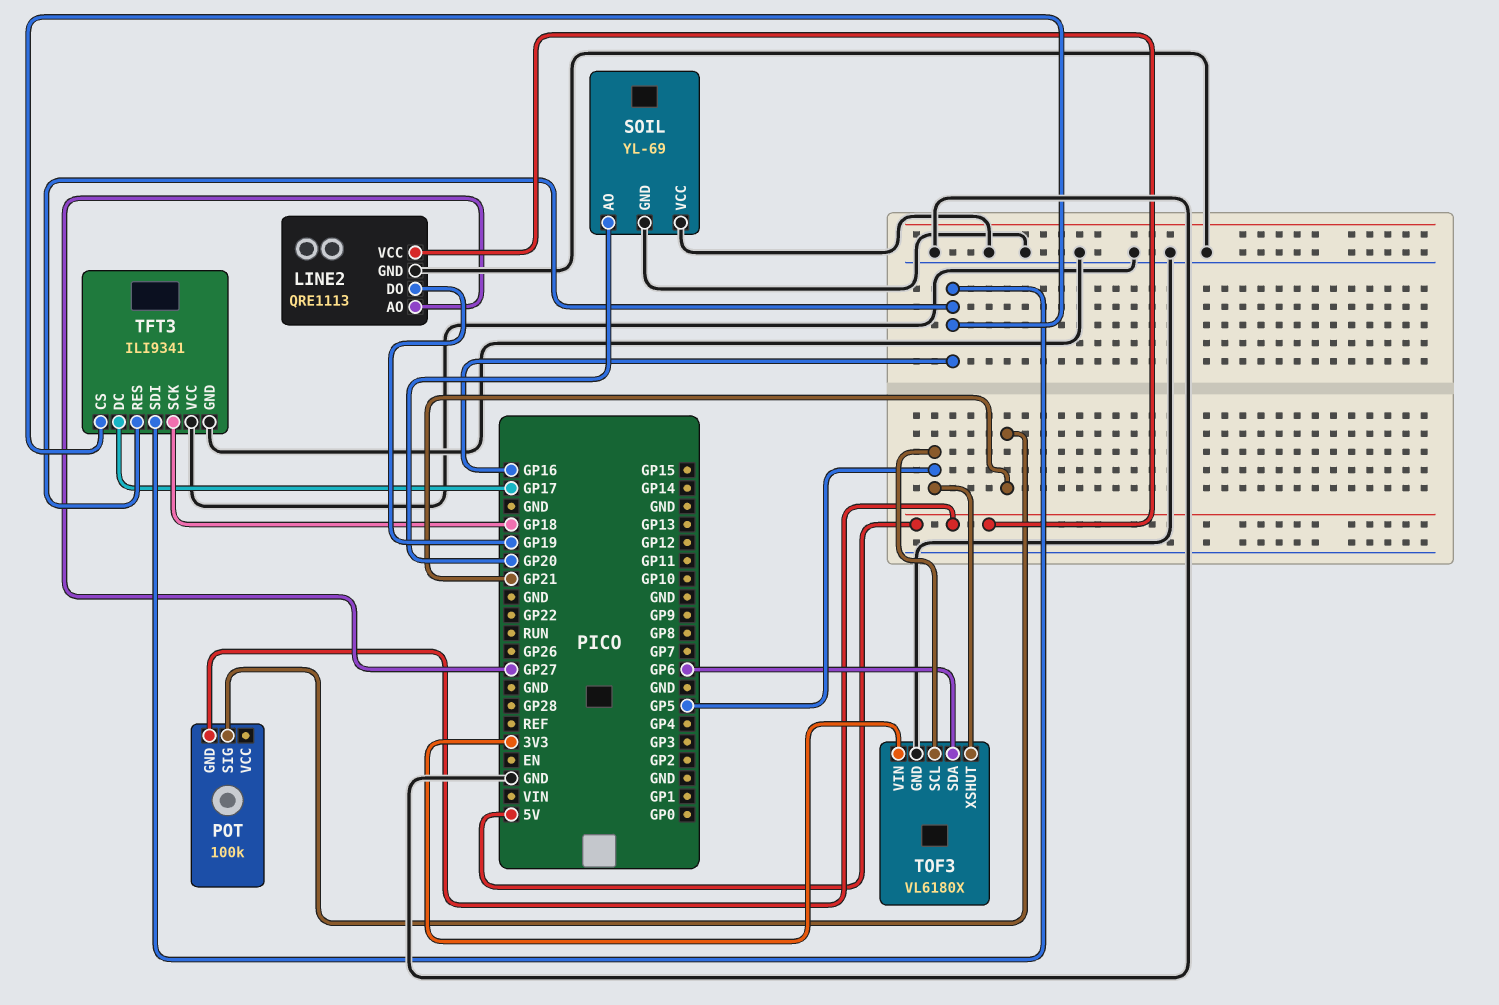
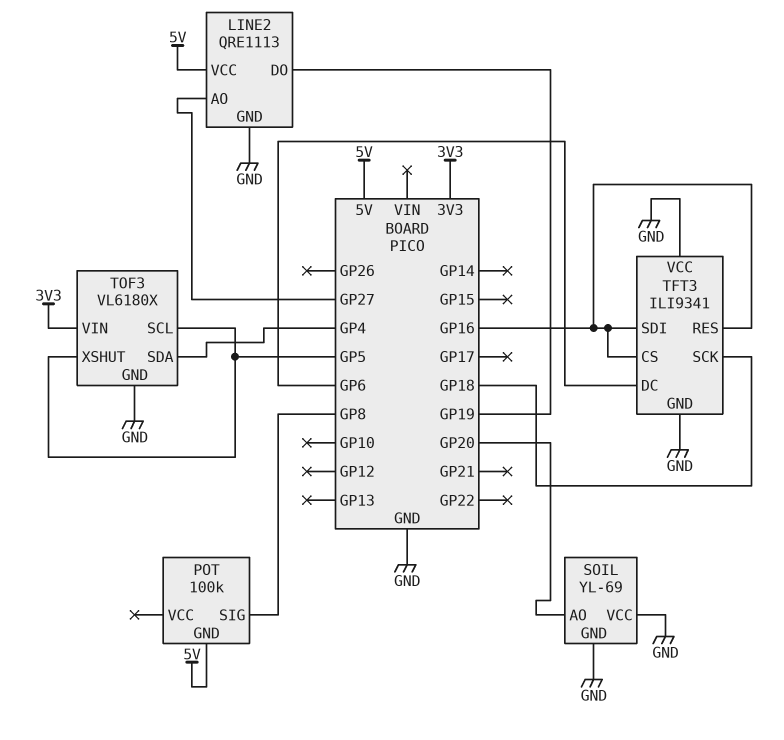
POT pin SIG: GP21 -> GP8
TFT3 pin DC: GP17 -> GP6
TOF3 pin SDA: GP6 -> GP4

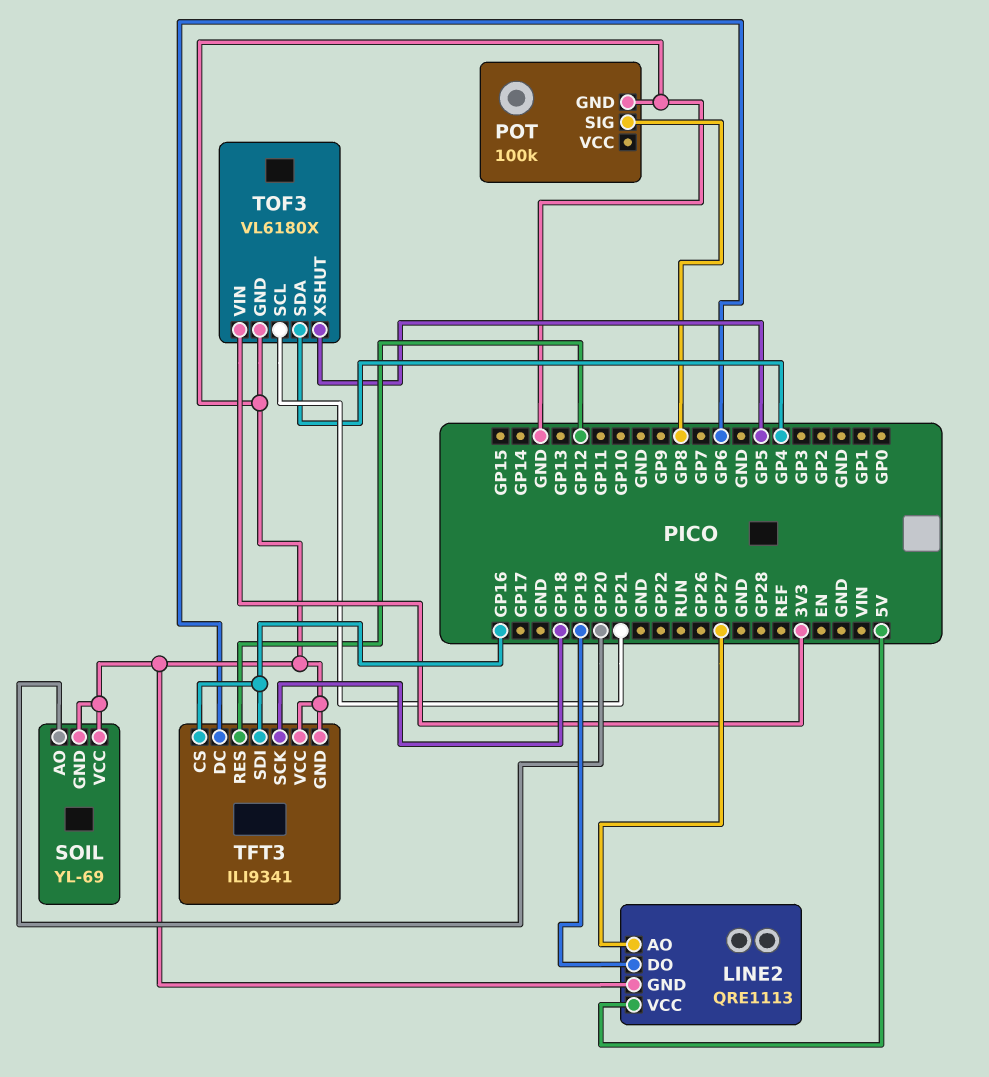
POT pin GND: 5V -> GND
TFT3 pin RES: GP16 -> GP12
TOF3 pin SCL: GP5 -> GP21

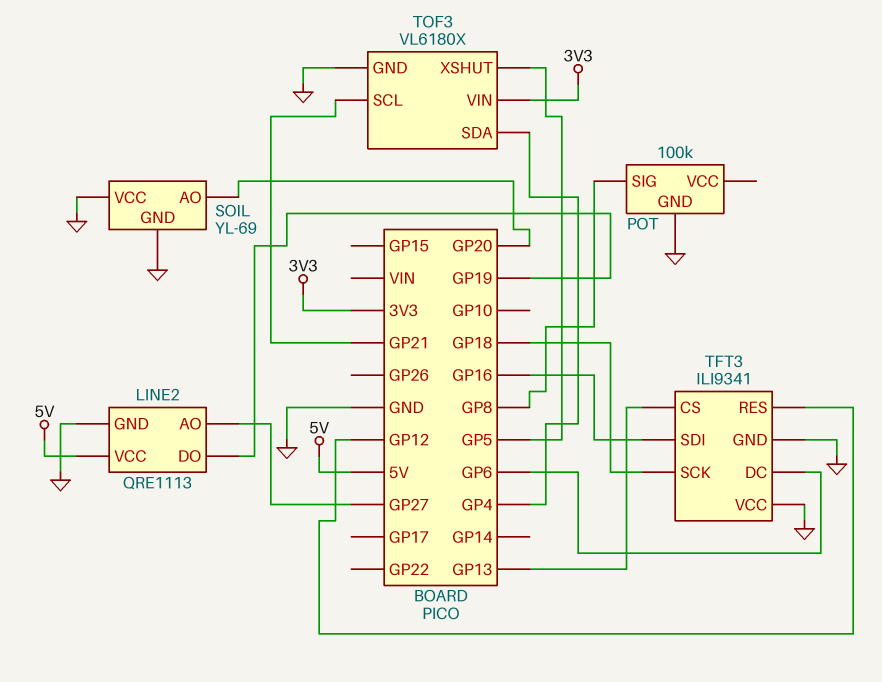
TFT3 pin CS: GP16 -> GP13

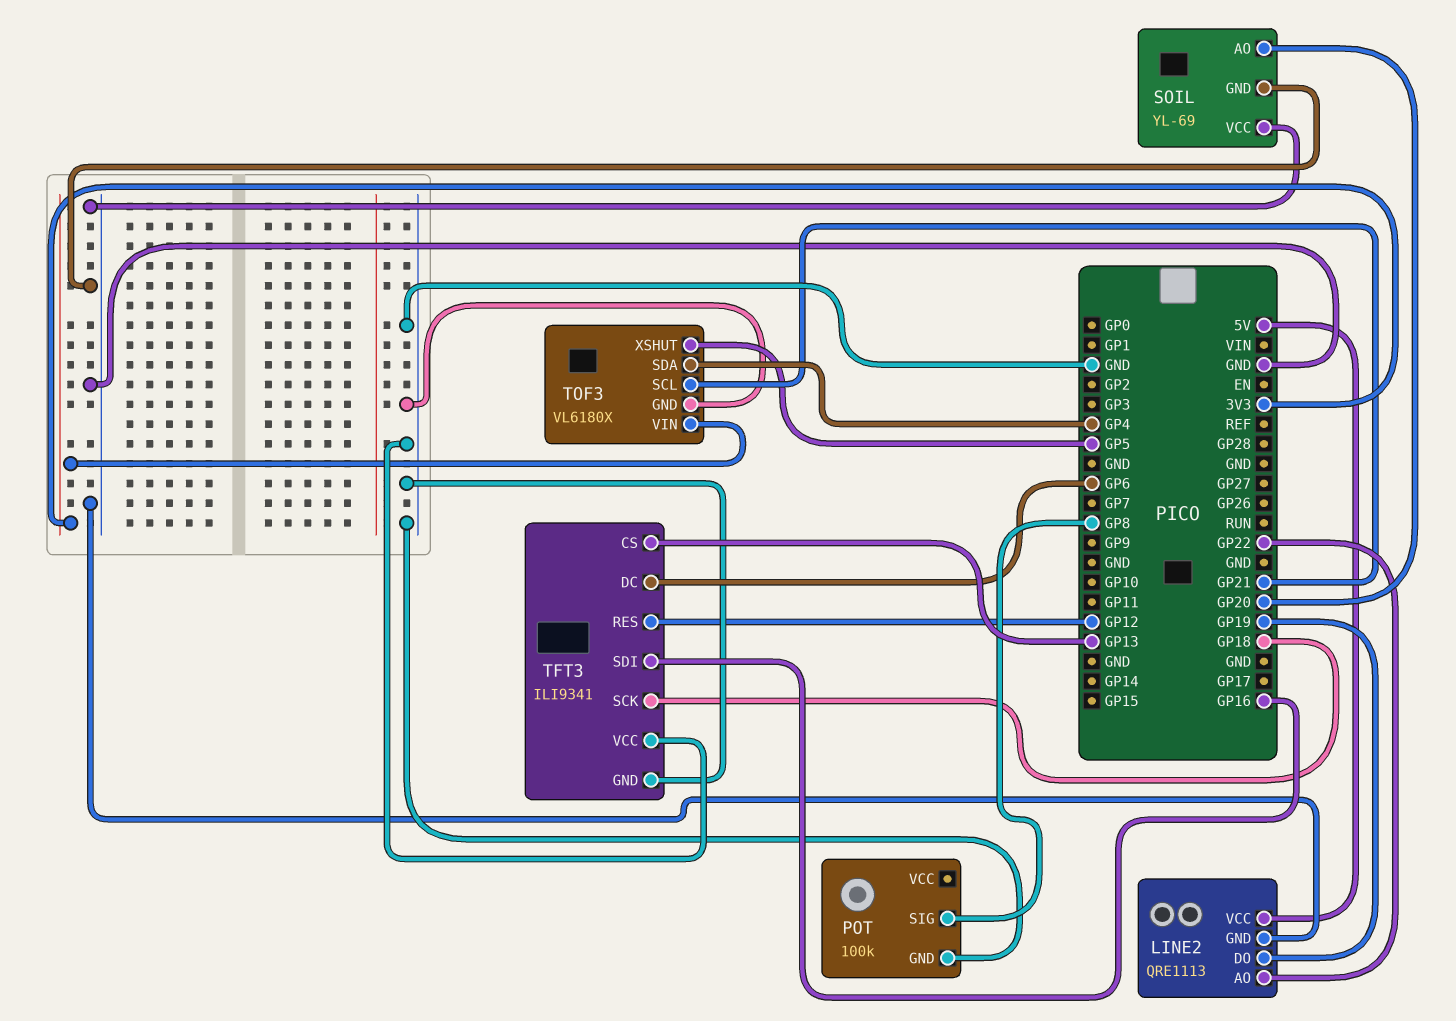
LINE2 pin AO: GP27 -> GP22

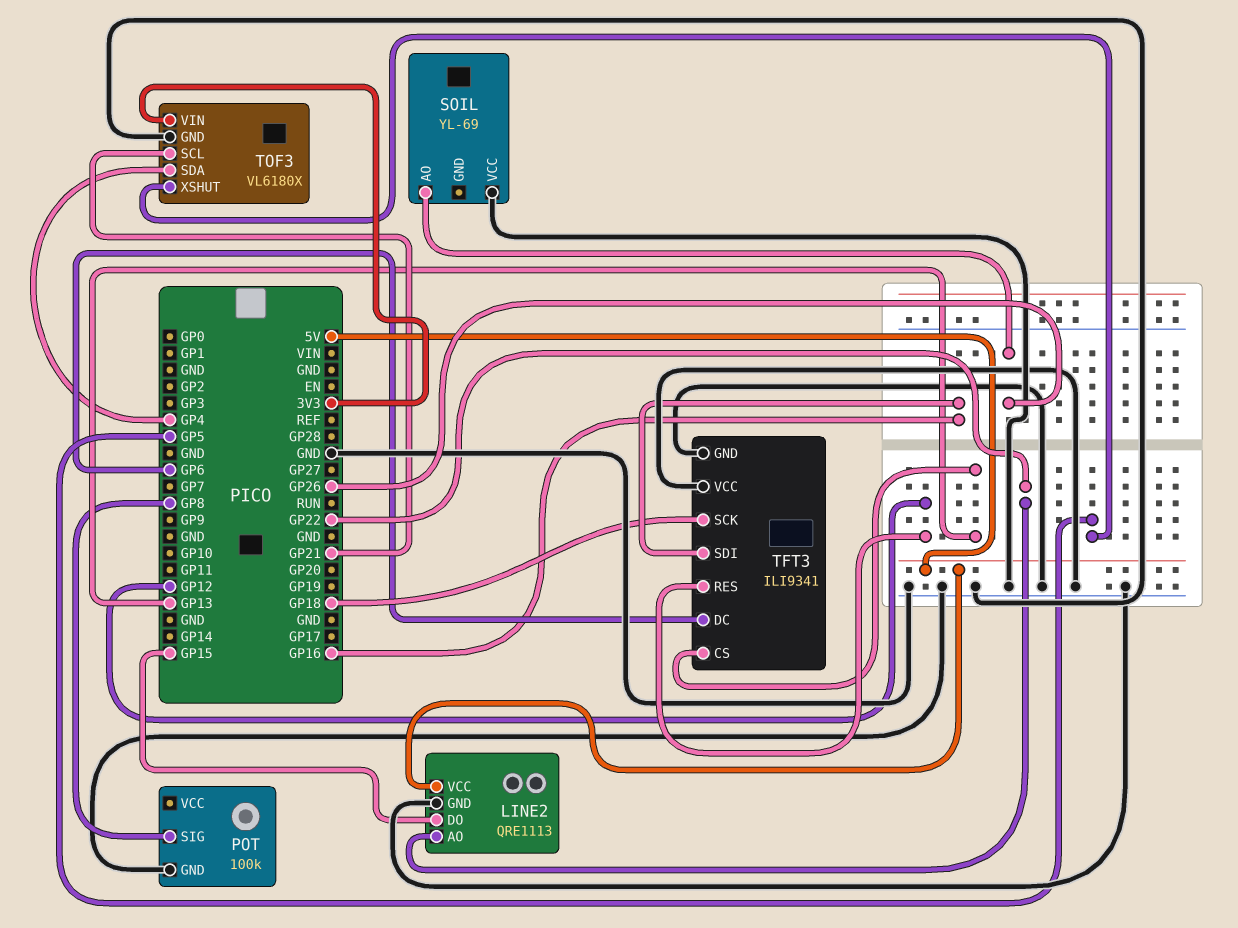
LINE2 pin DO: GP19 -> GP15
SOIL pin AO: GP20 -> GP26
SOIL pin GND: GND -> none

